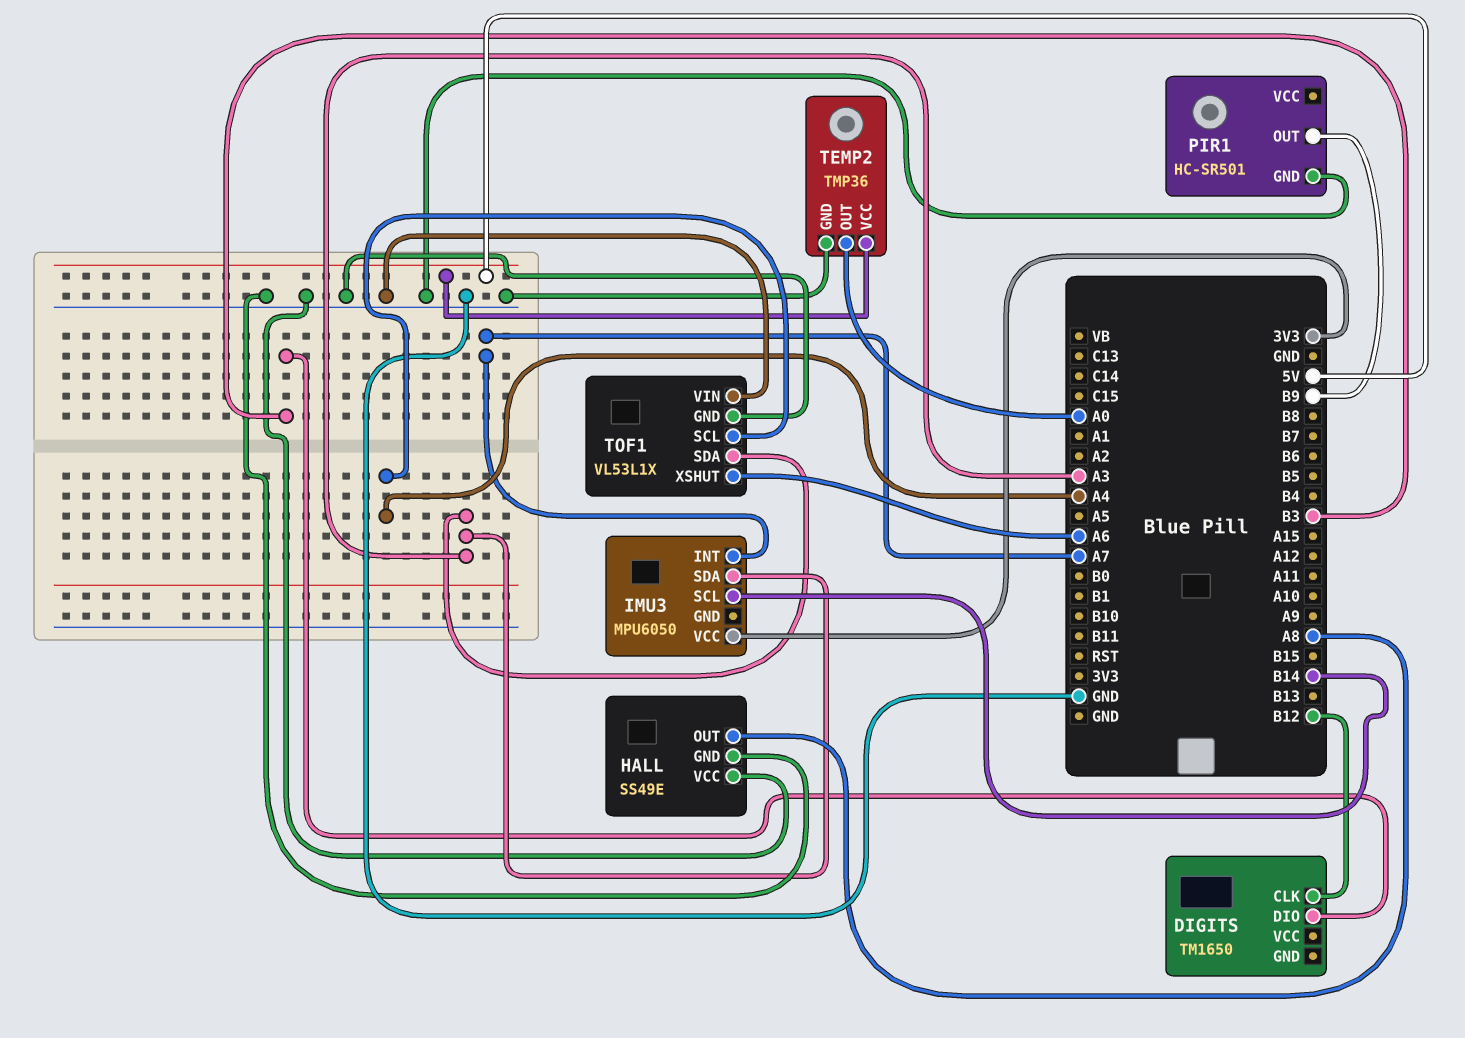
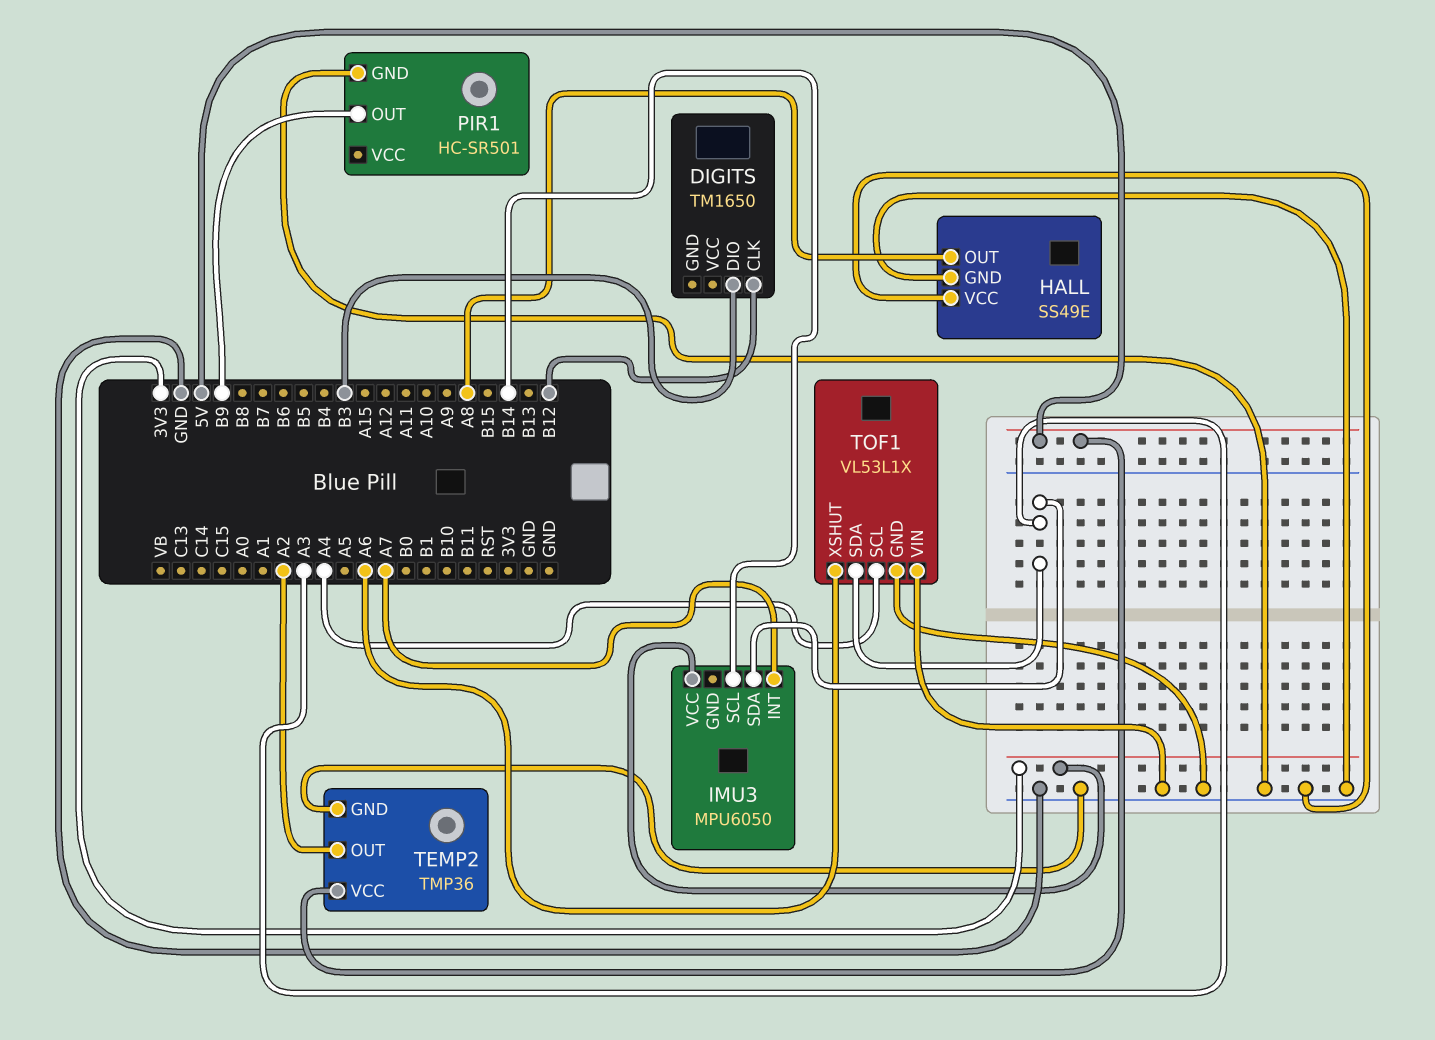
TEMP2 pin OUT: A0 -> A2

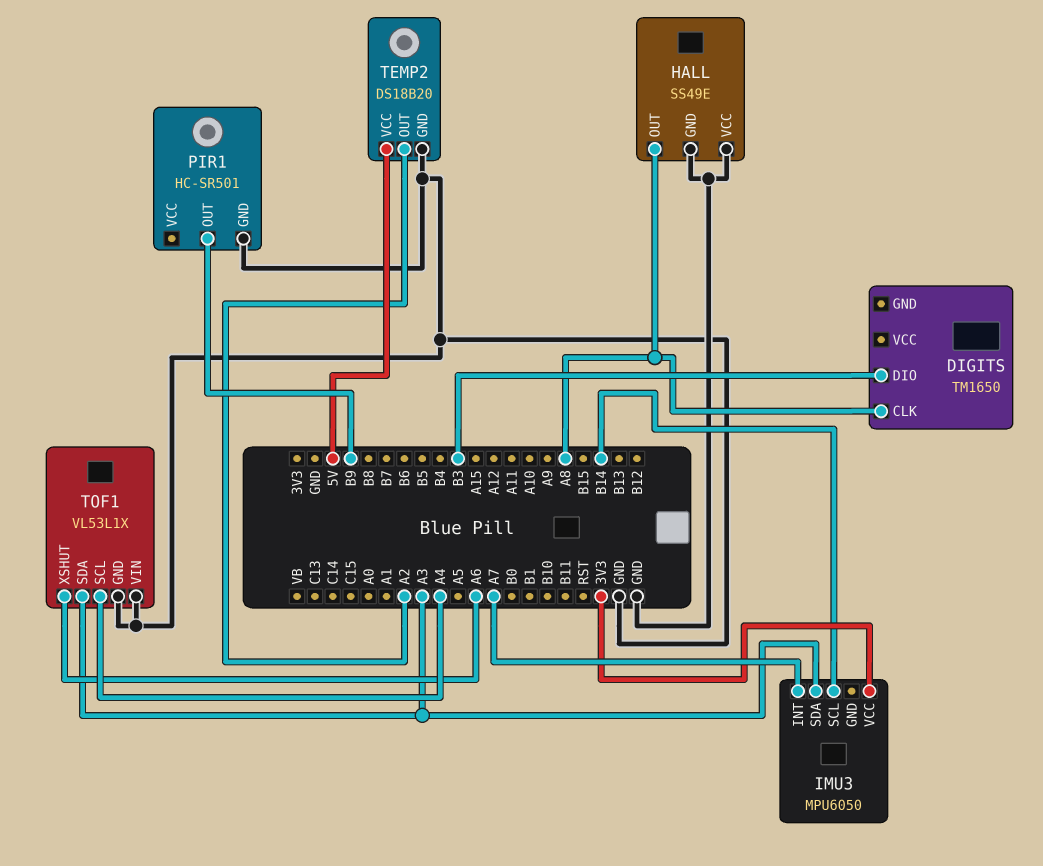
DIGITS pin CLK: B12 -> A8
TEMP2: TMP36 -> DS18B20

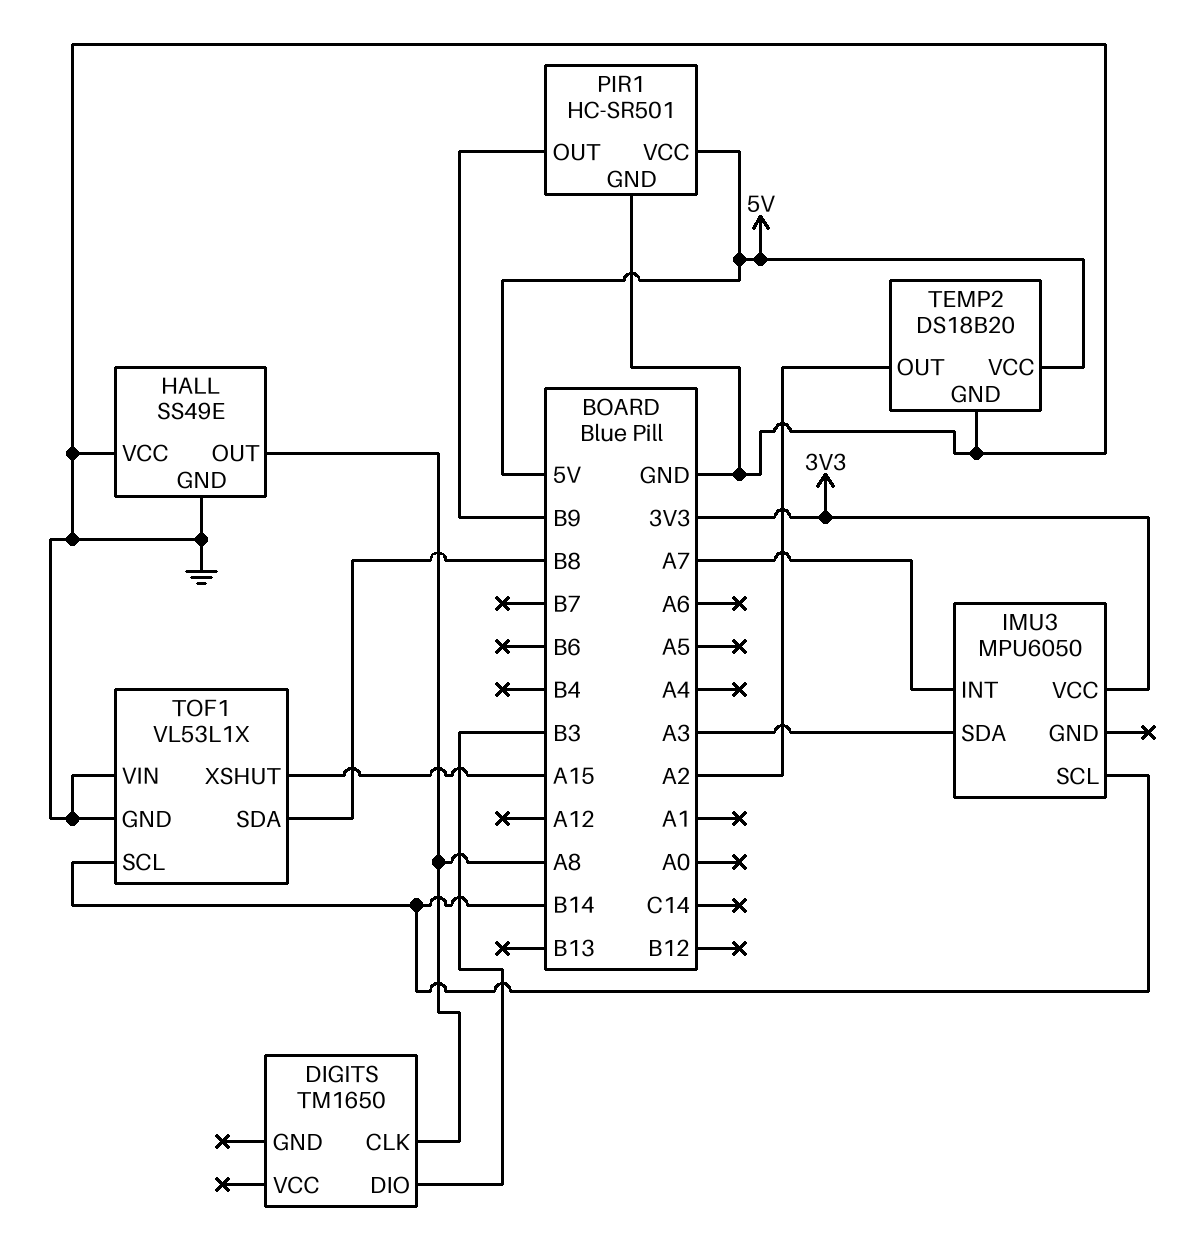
PIR1 pin VCC: none -> 5V
TOF1 pin SCL: A4 -> B14
TOF1 pin SDA: A3 -> B8
TOF1 pin XSHUT: A6 -> A15

